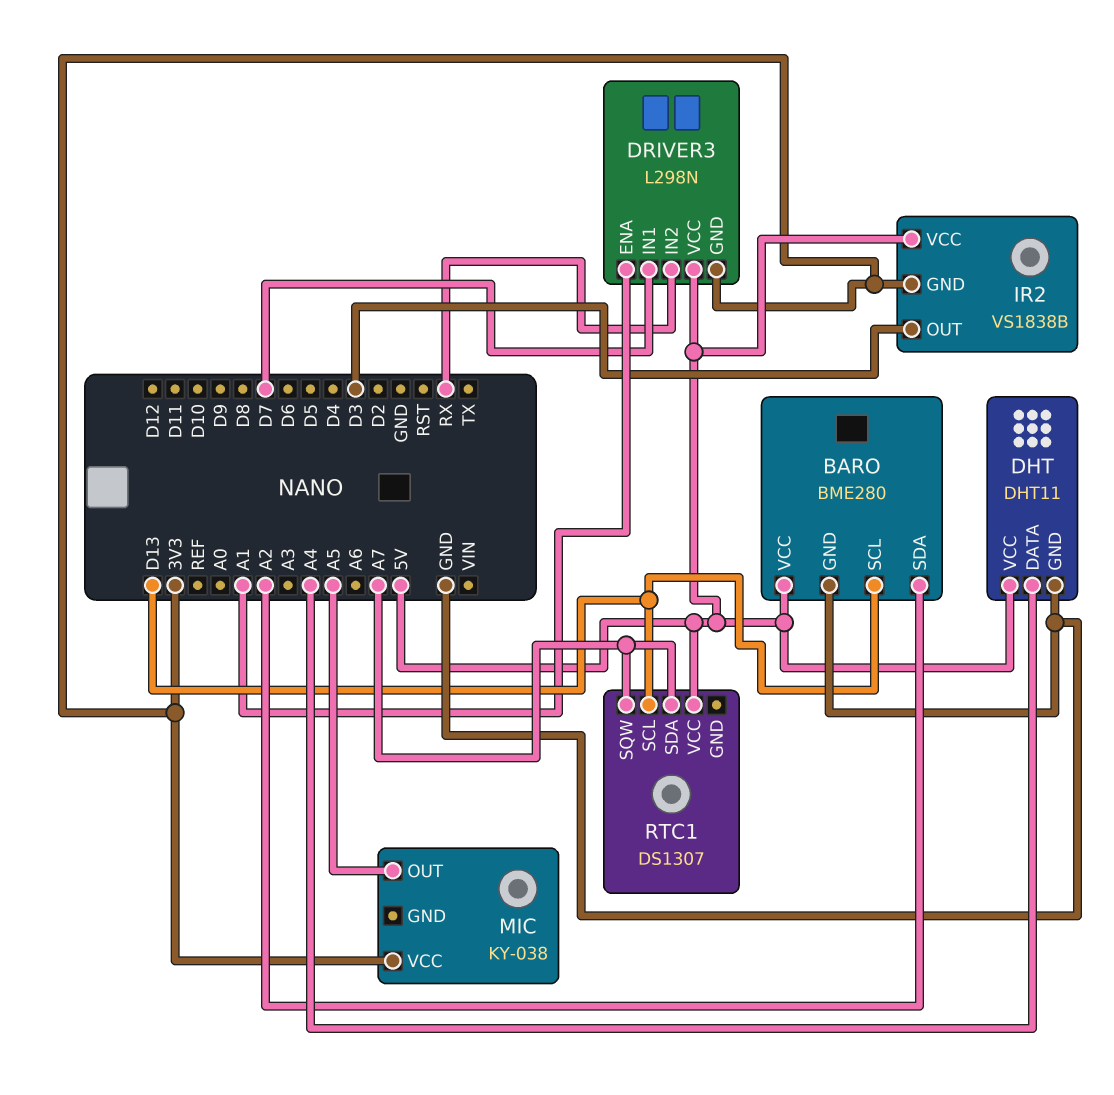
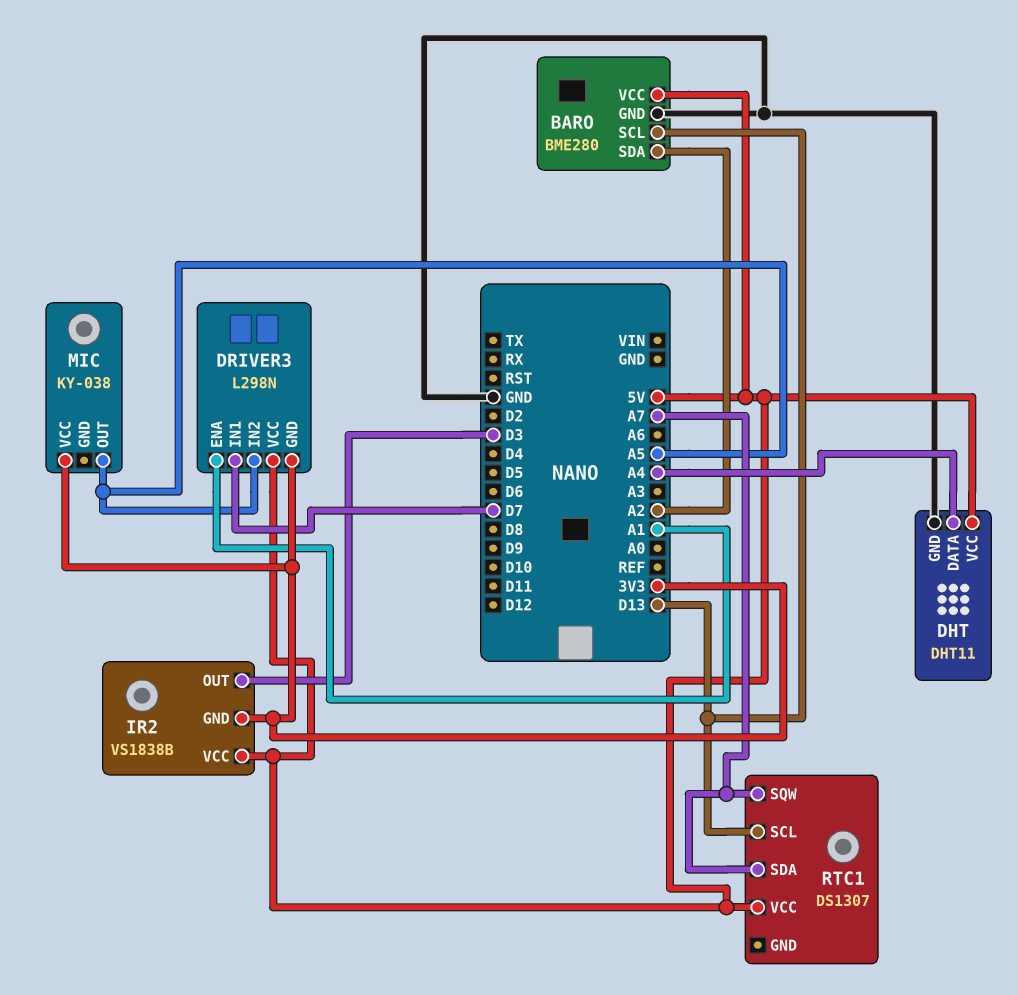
DRIVER3 pin IN2: RX -> A5

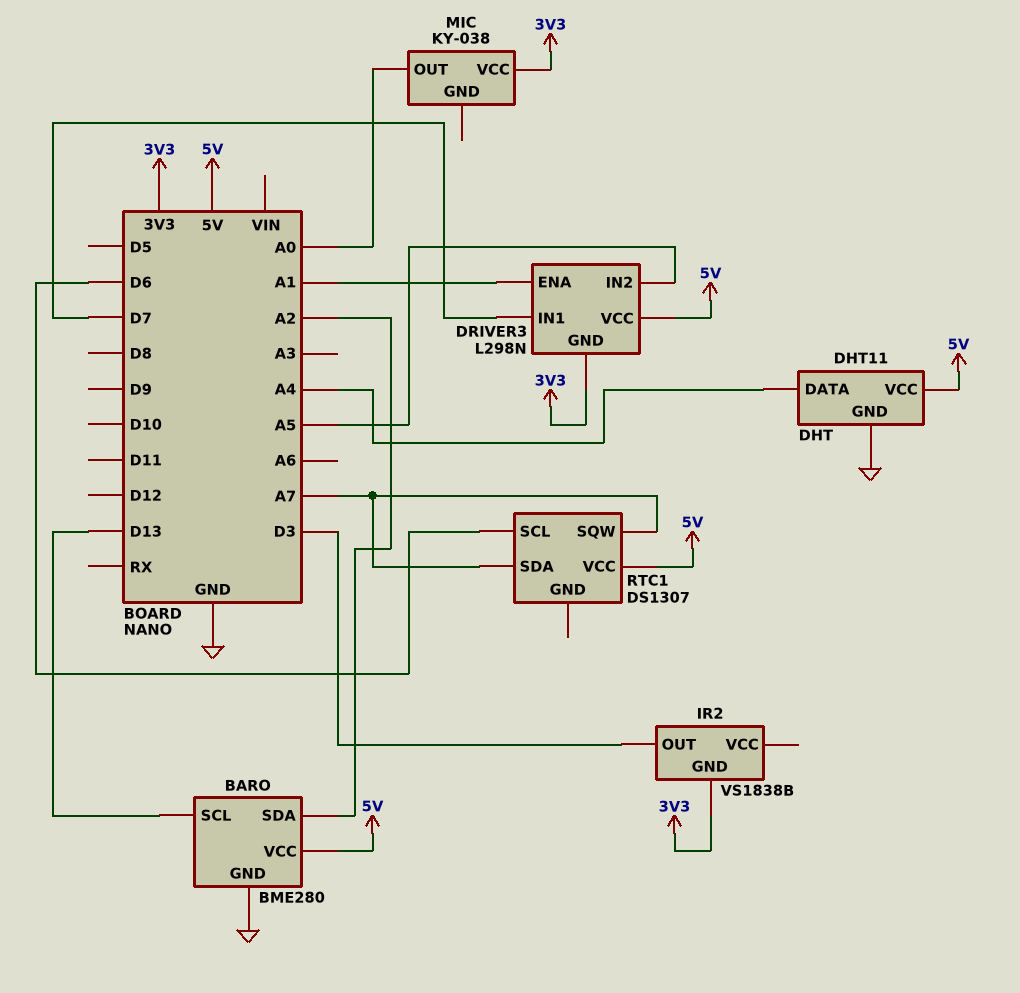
IR2 pin VCC: 5V -> none
MIC pin OUT: A5 -> A0
RTC1 pin SCL: D13 -> D6

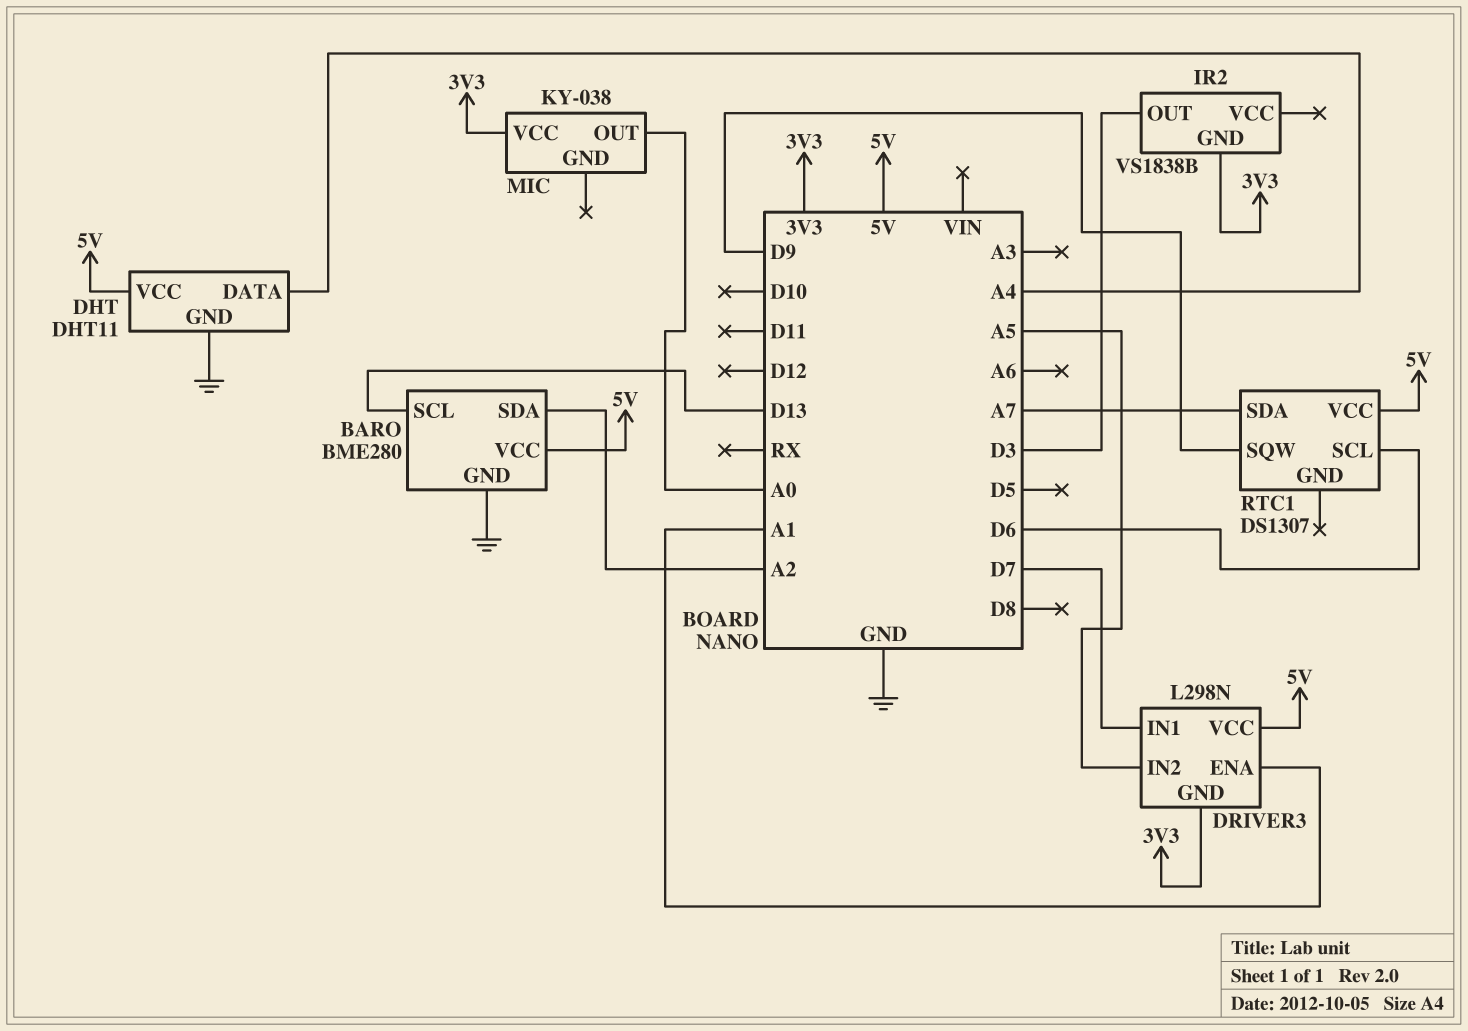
RTC1 pin SQW: A7 -> D9

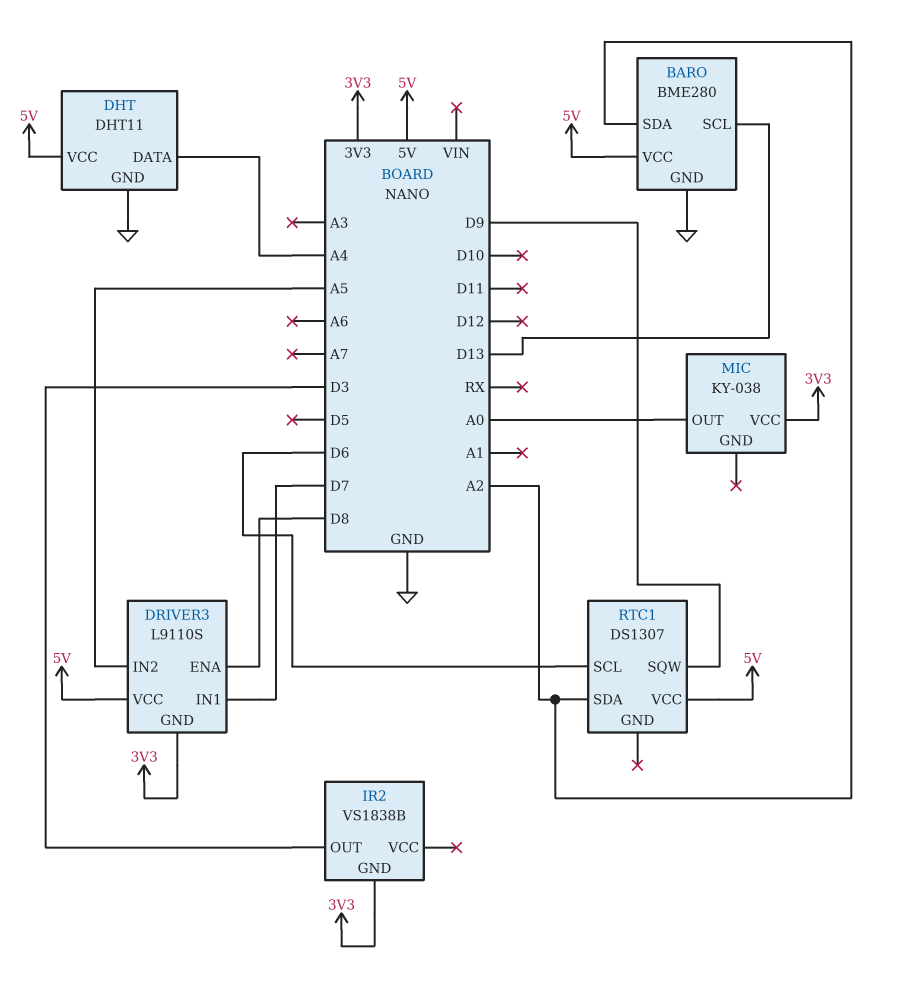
DRIVER3: L298N -> L9110S
DRIVER3 pin ENA: A1 -> D8
RTC1 pin SDA: A7 -> A2

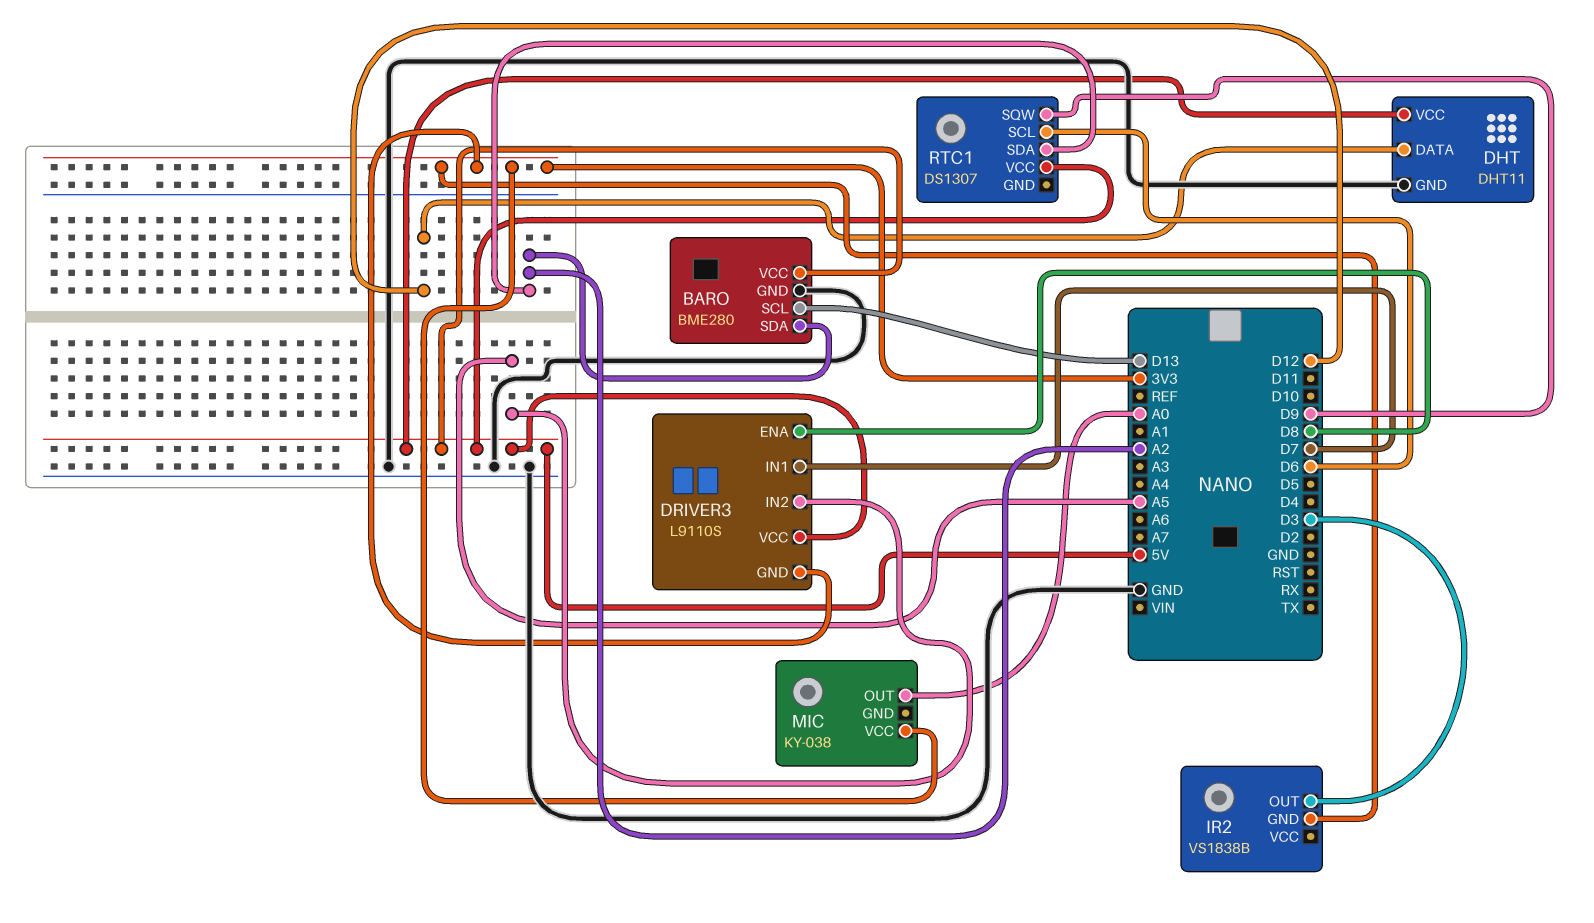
DHT pin DATA: A4 -> D12

